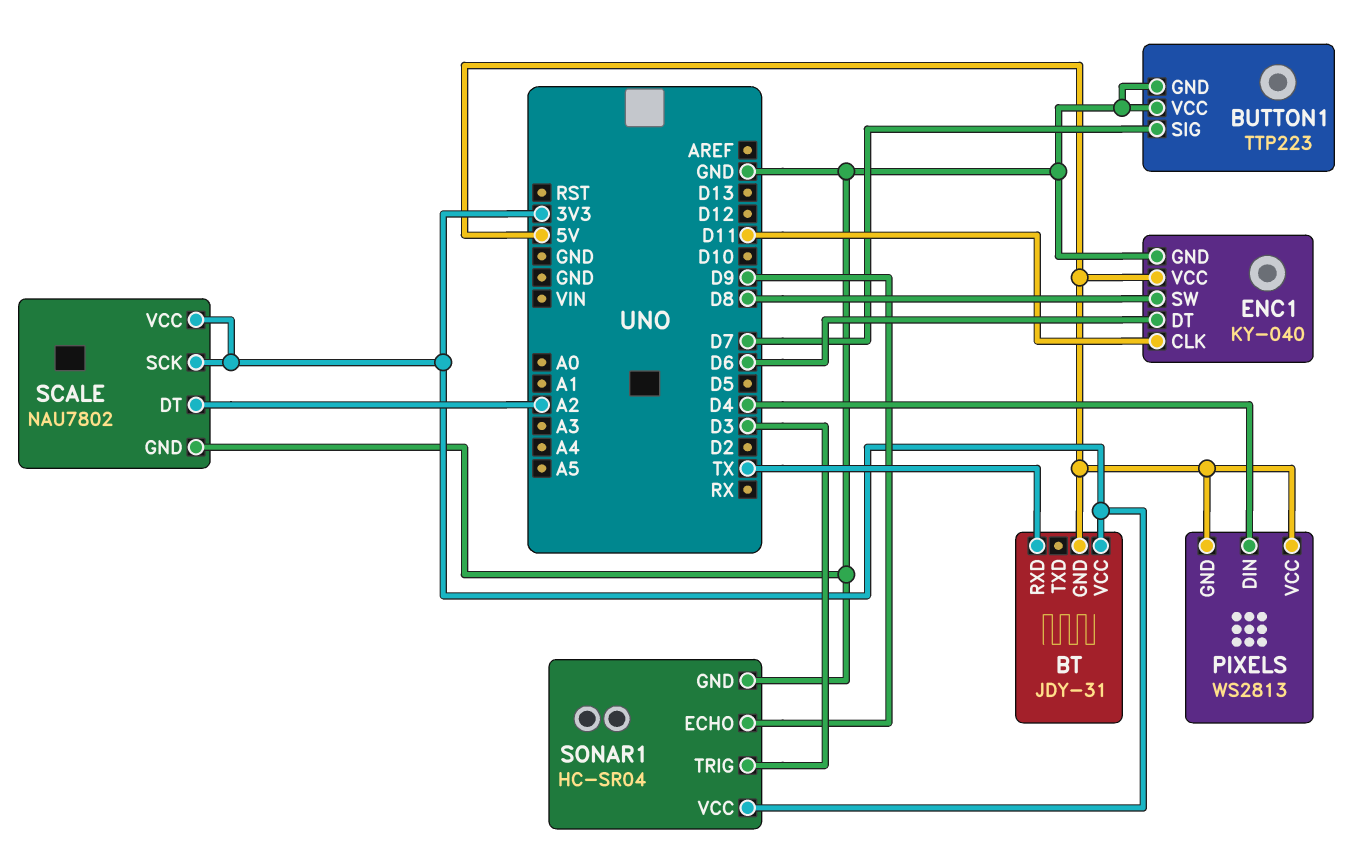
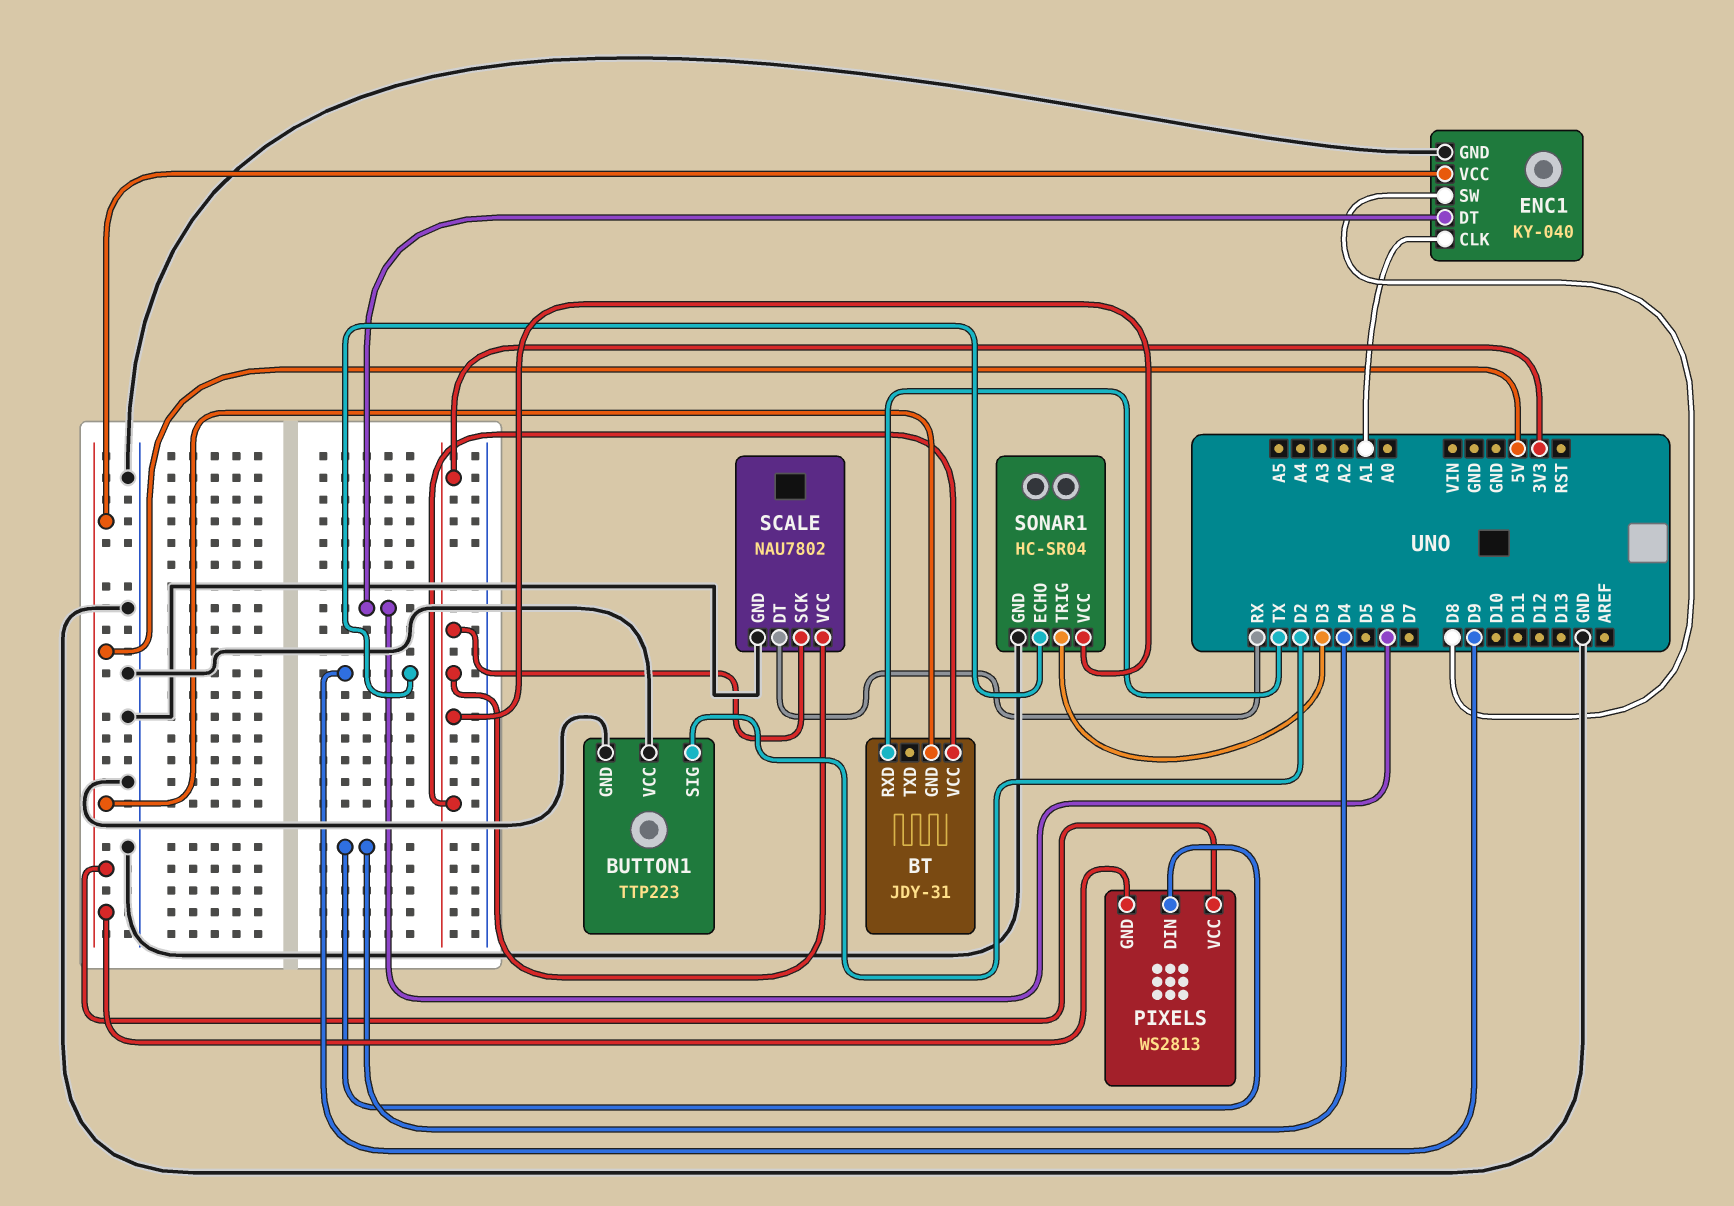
BUTTON1 pin SIG: D7 -> D2
ENC1 pin CLK: D11 -> A1
SCALE pin DT: A2 -> RX

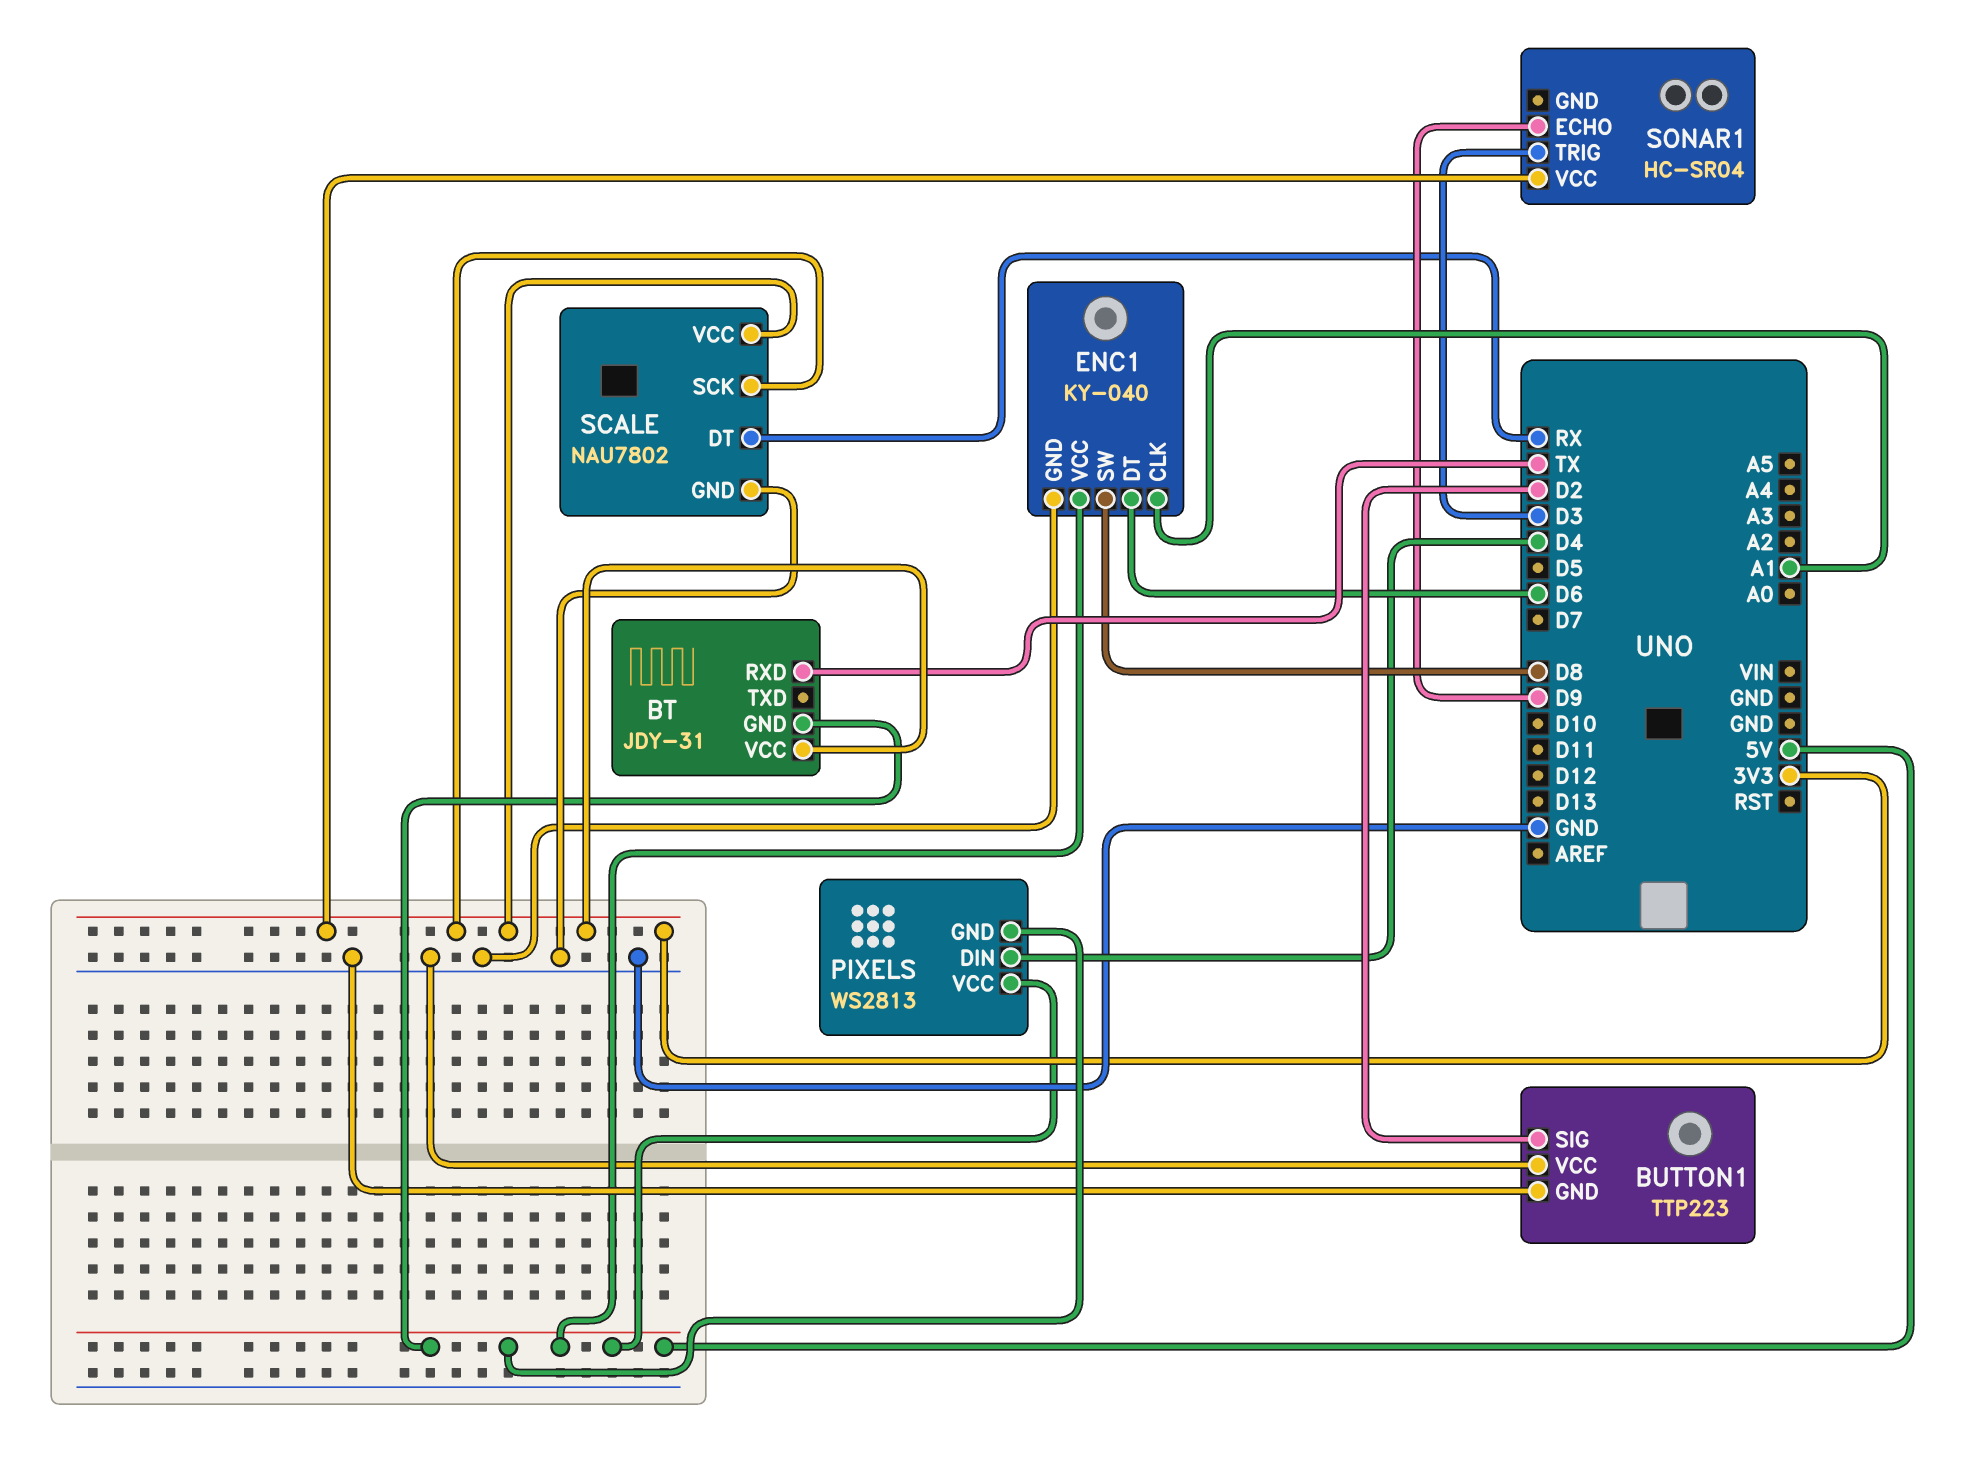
SONAR1 pin GND: GND -> none

